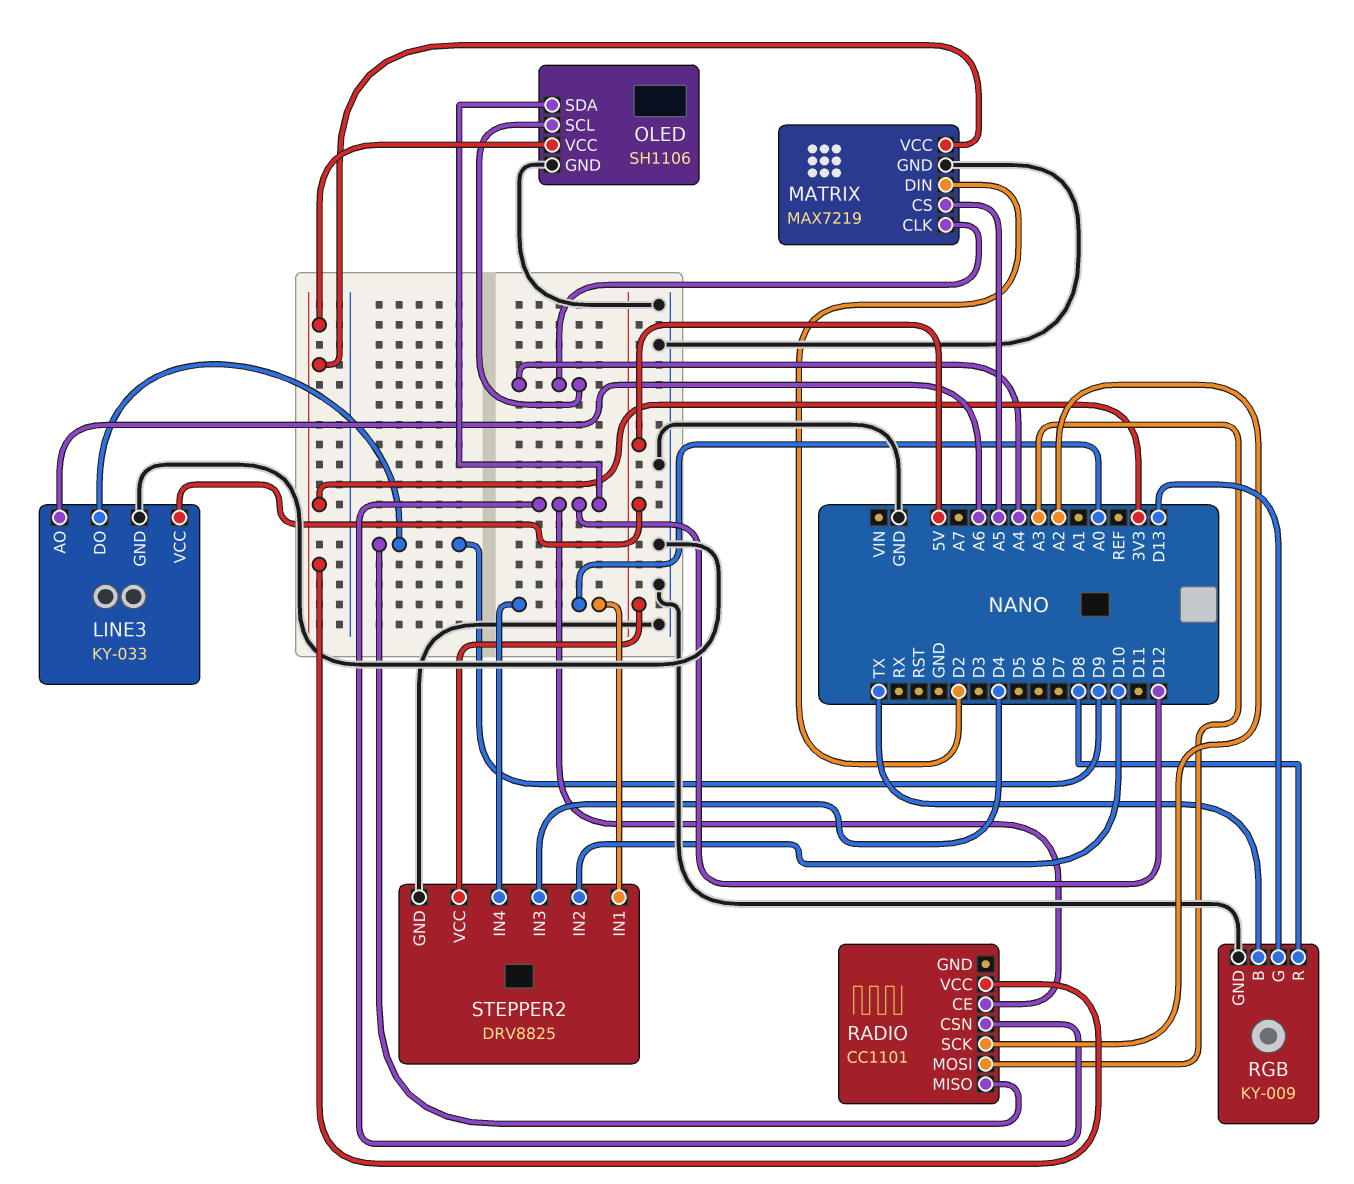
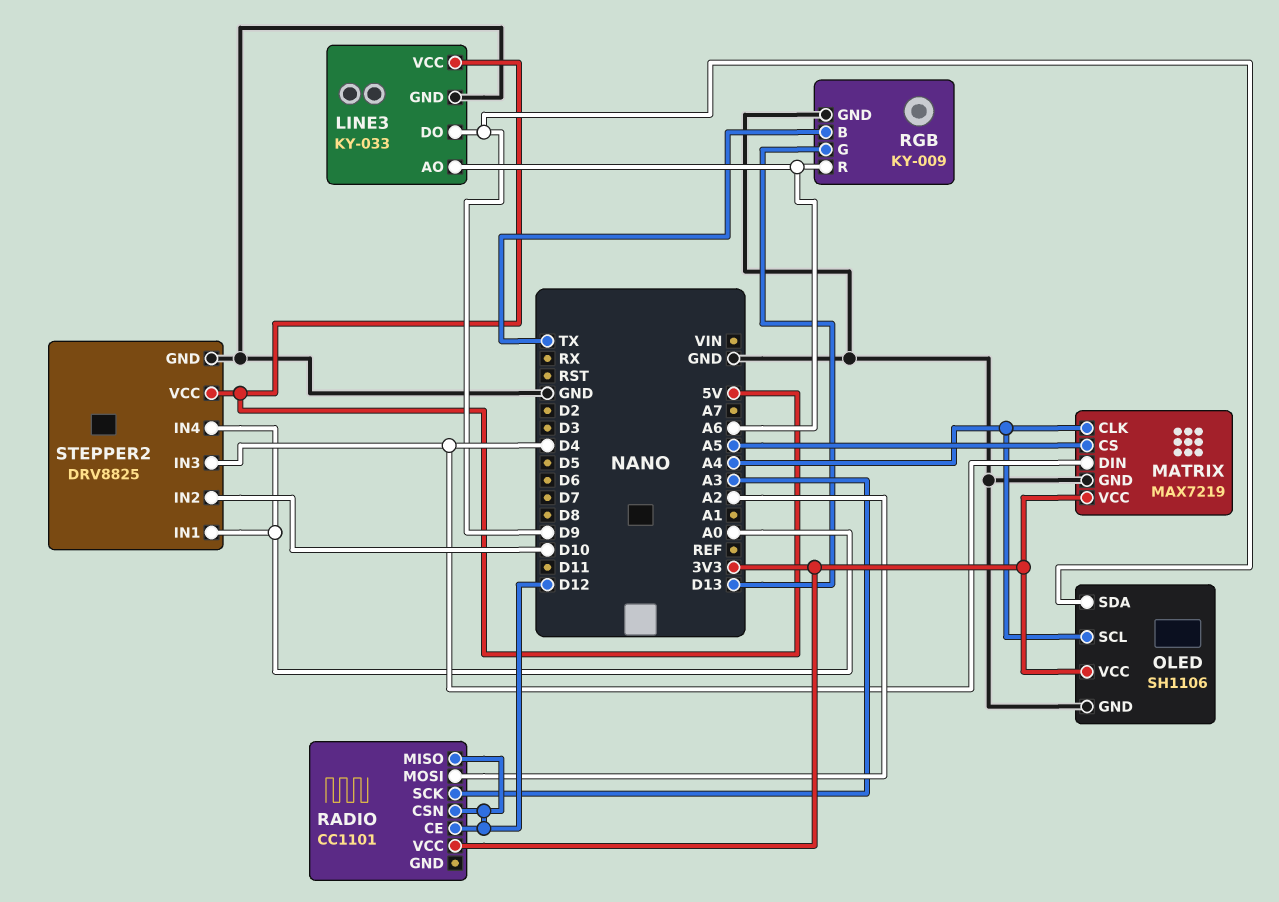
MATRIX pin DIN: D2 -> D4
OLED pin SDA: D12 -> D9
RADIO pin MISO: D9 -> D12
RADIO pin MOSI: A3 -> A2
RADIO pin SCK: A2 -> A3
RGB pin R: D8 -> A6

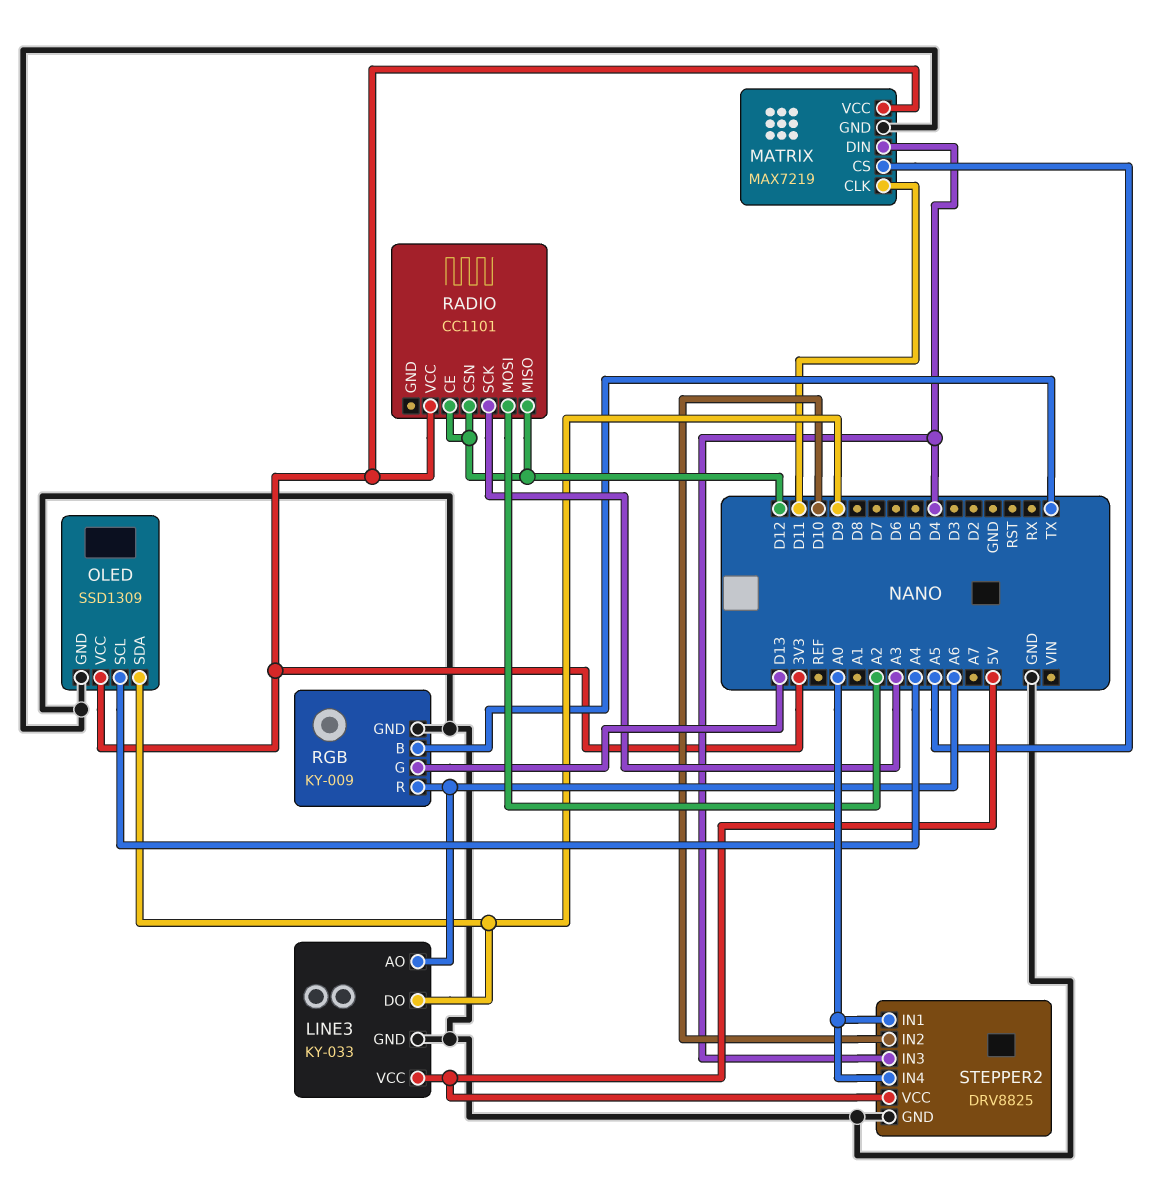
MATRIX pin CLK: A4 -> D11
OLED: SH1106 -> SSD1309

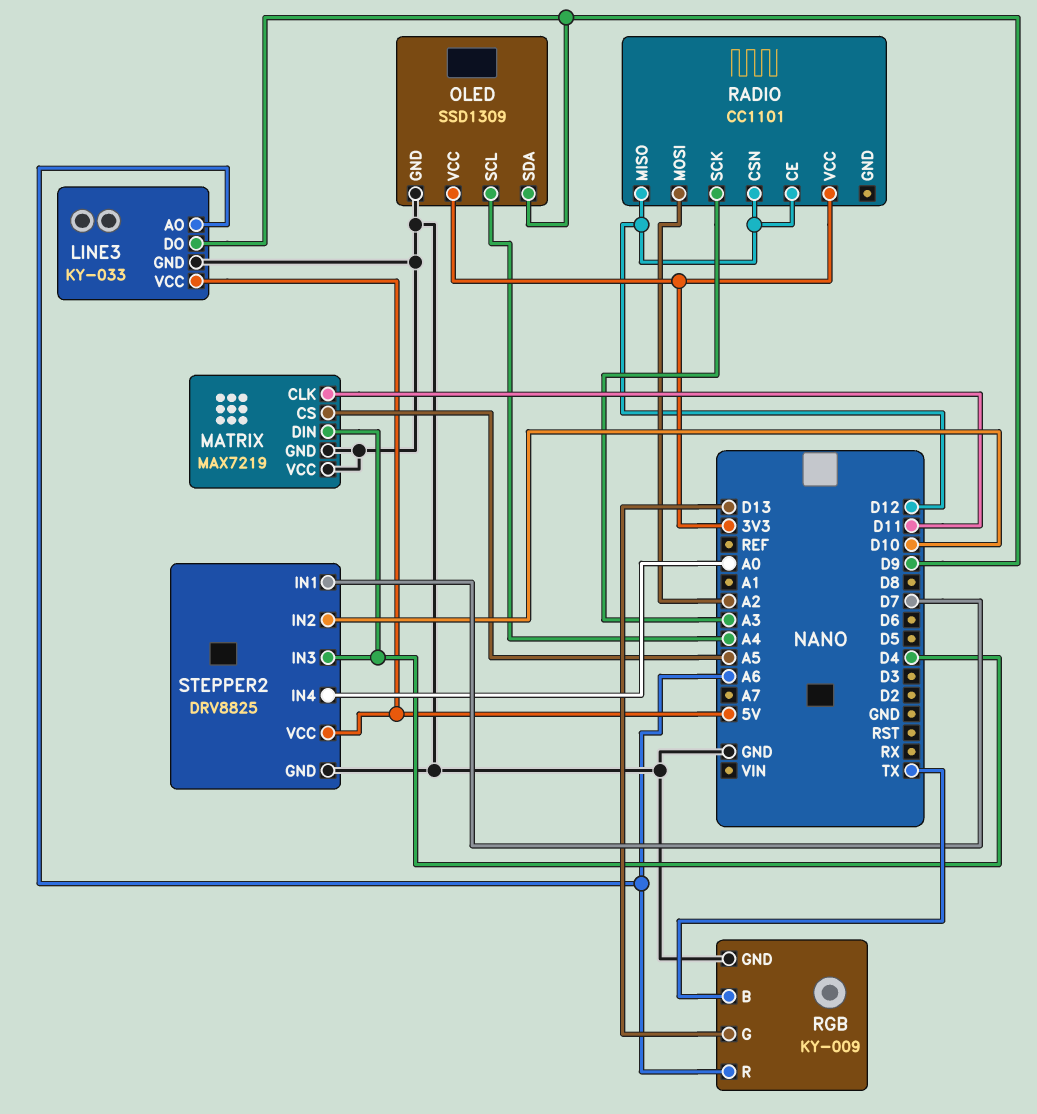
MATRIX pin VCC: 3V3 -> GND
STEPPER2 pin IN1: A0 -> D7

